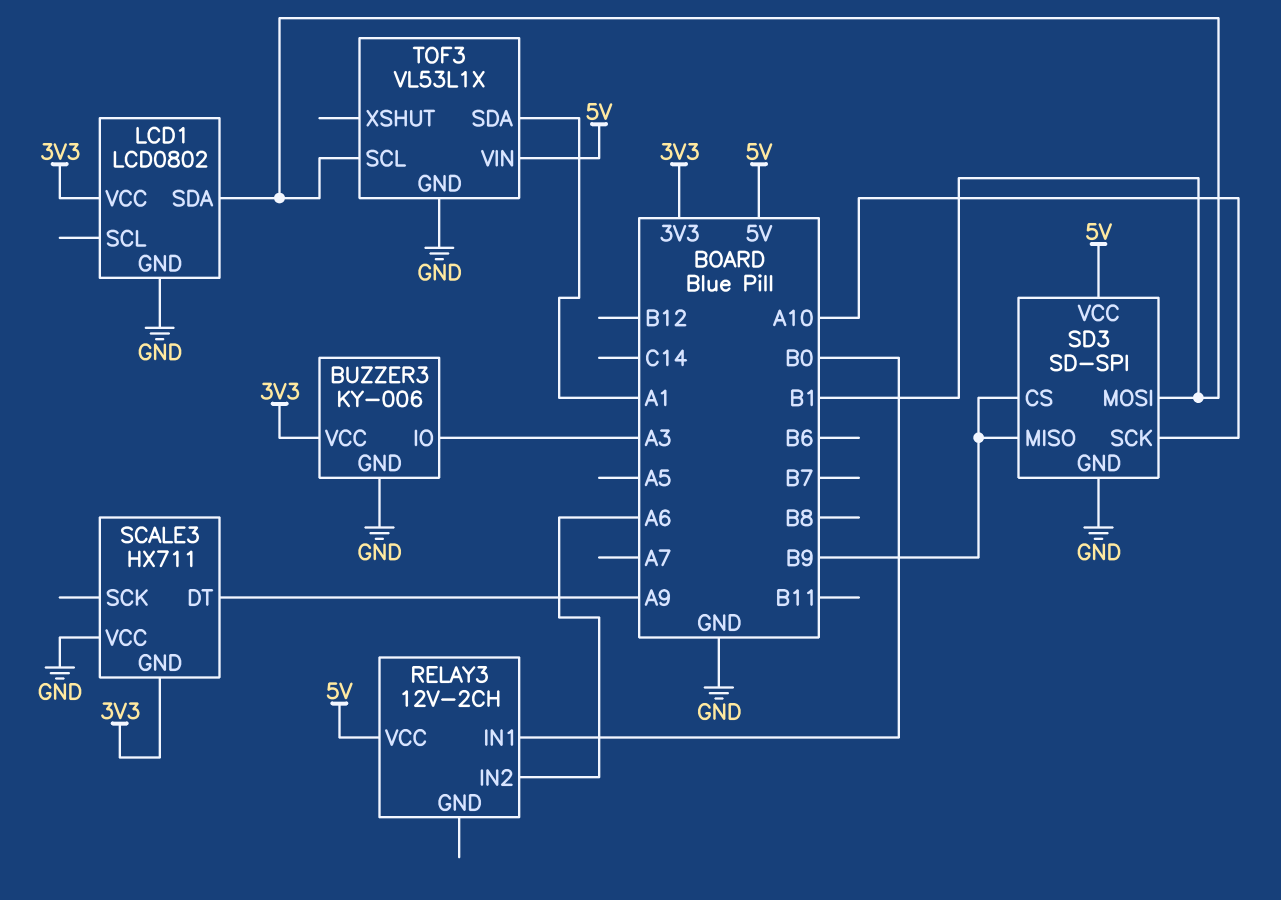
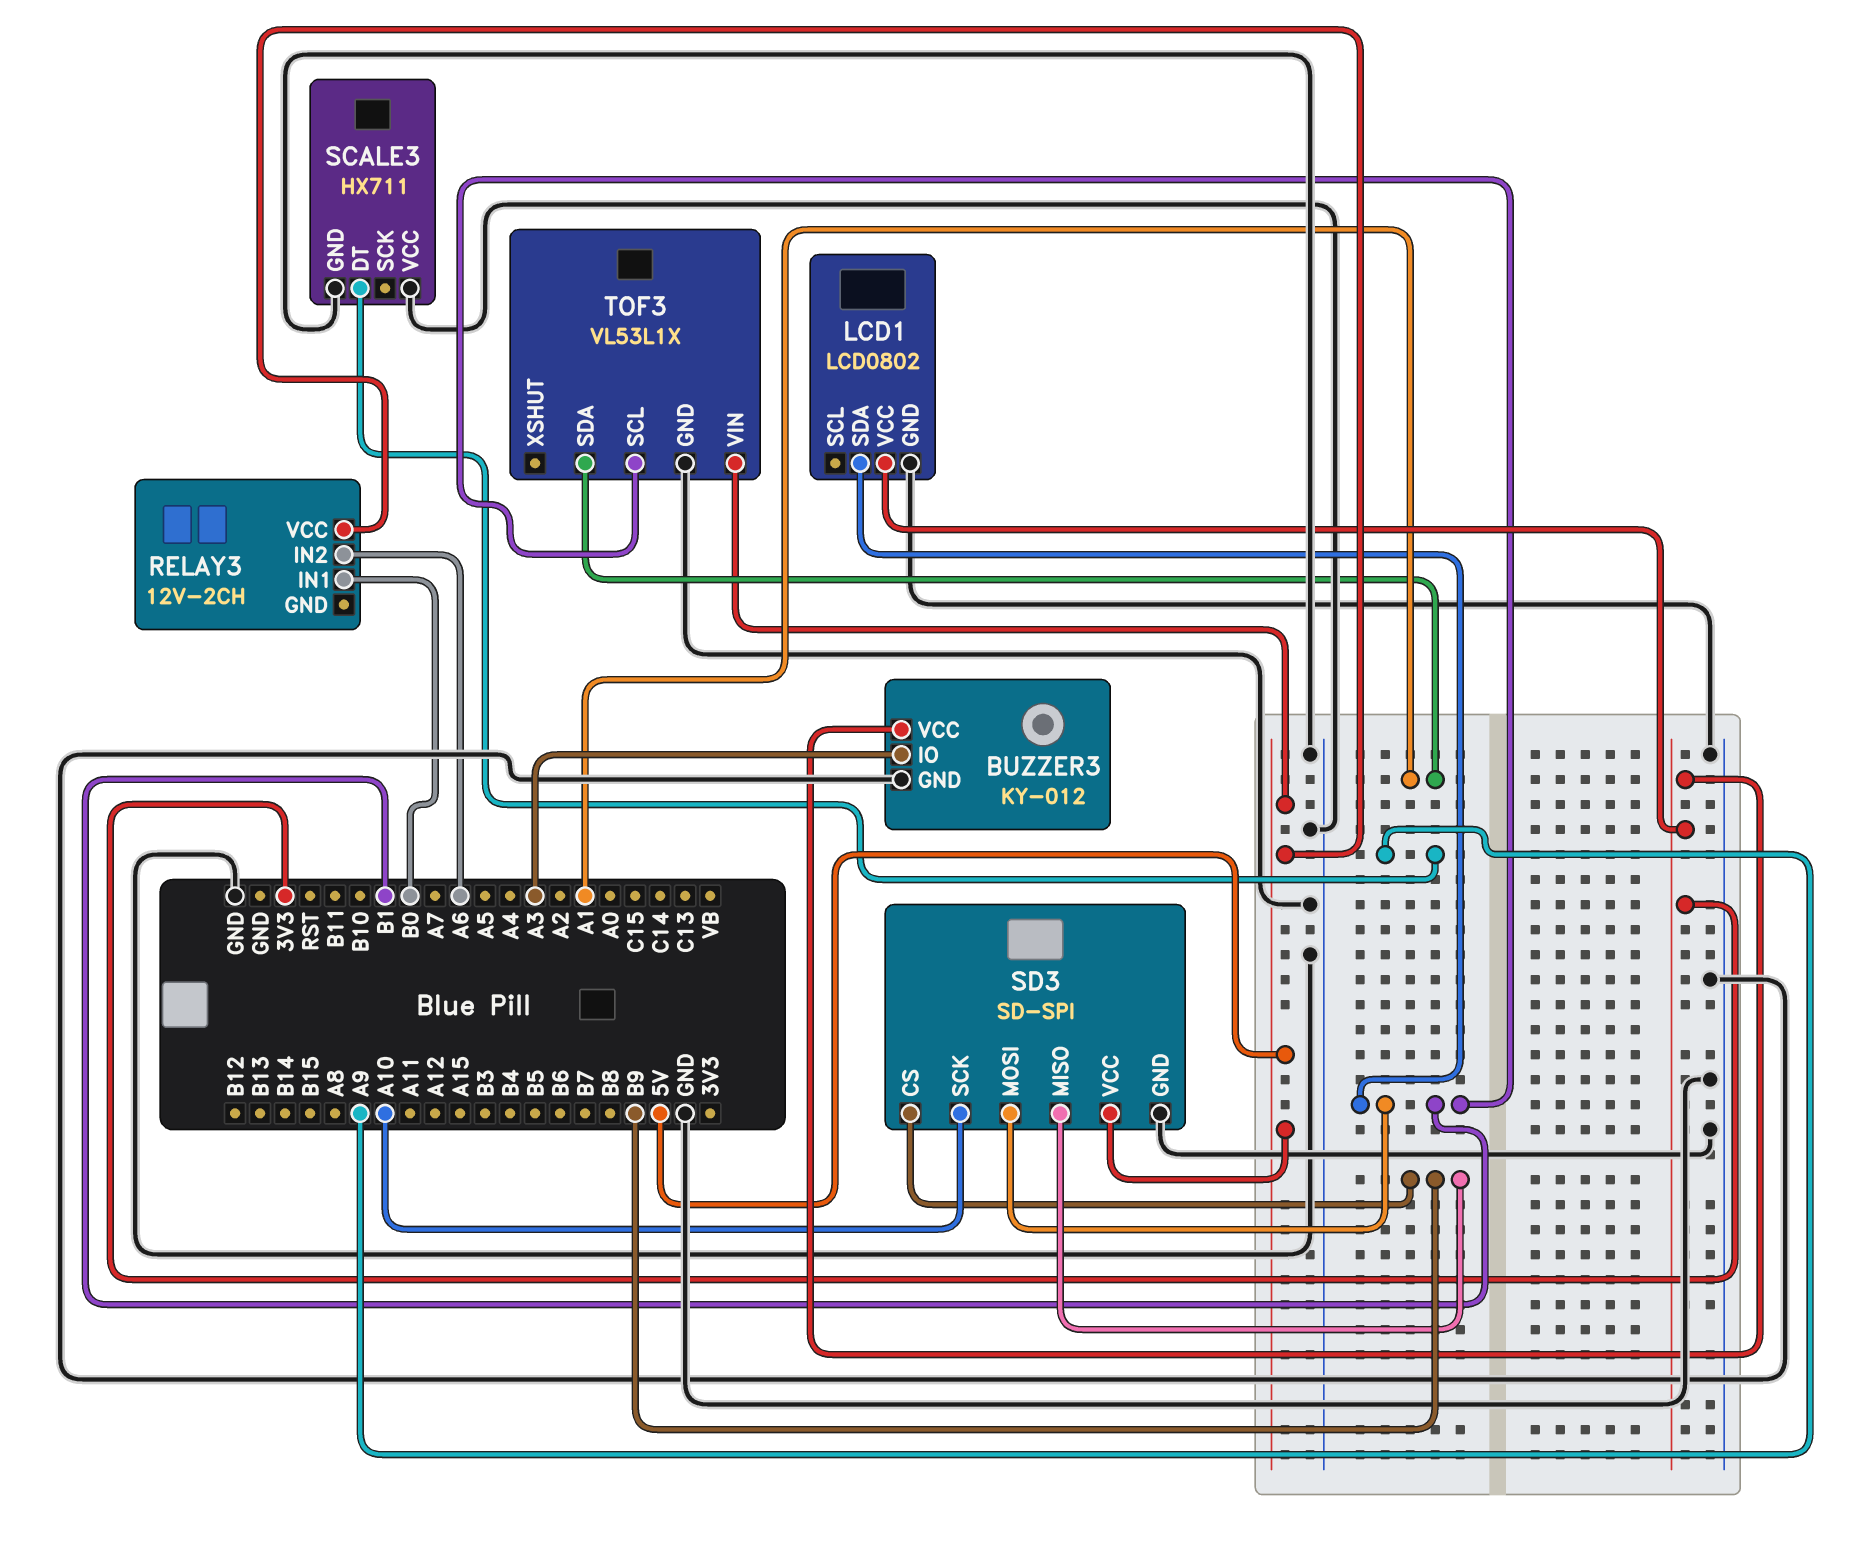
BUZZER3: KY-006 -> KY-012
SCALE3 pin GND: 3V3 -> GND

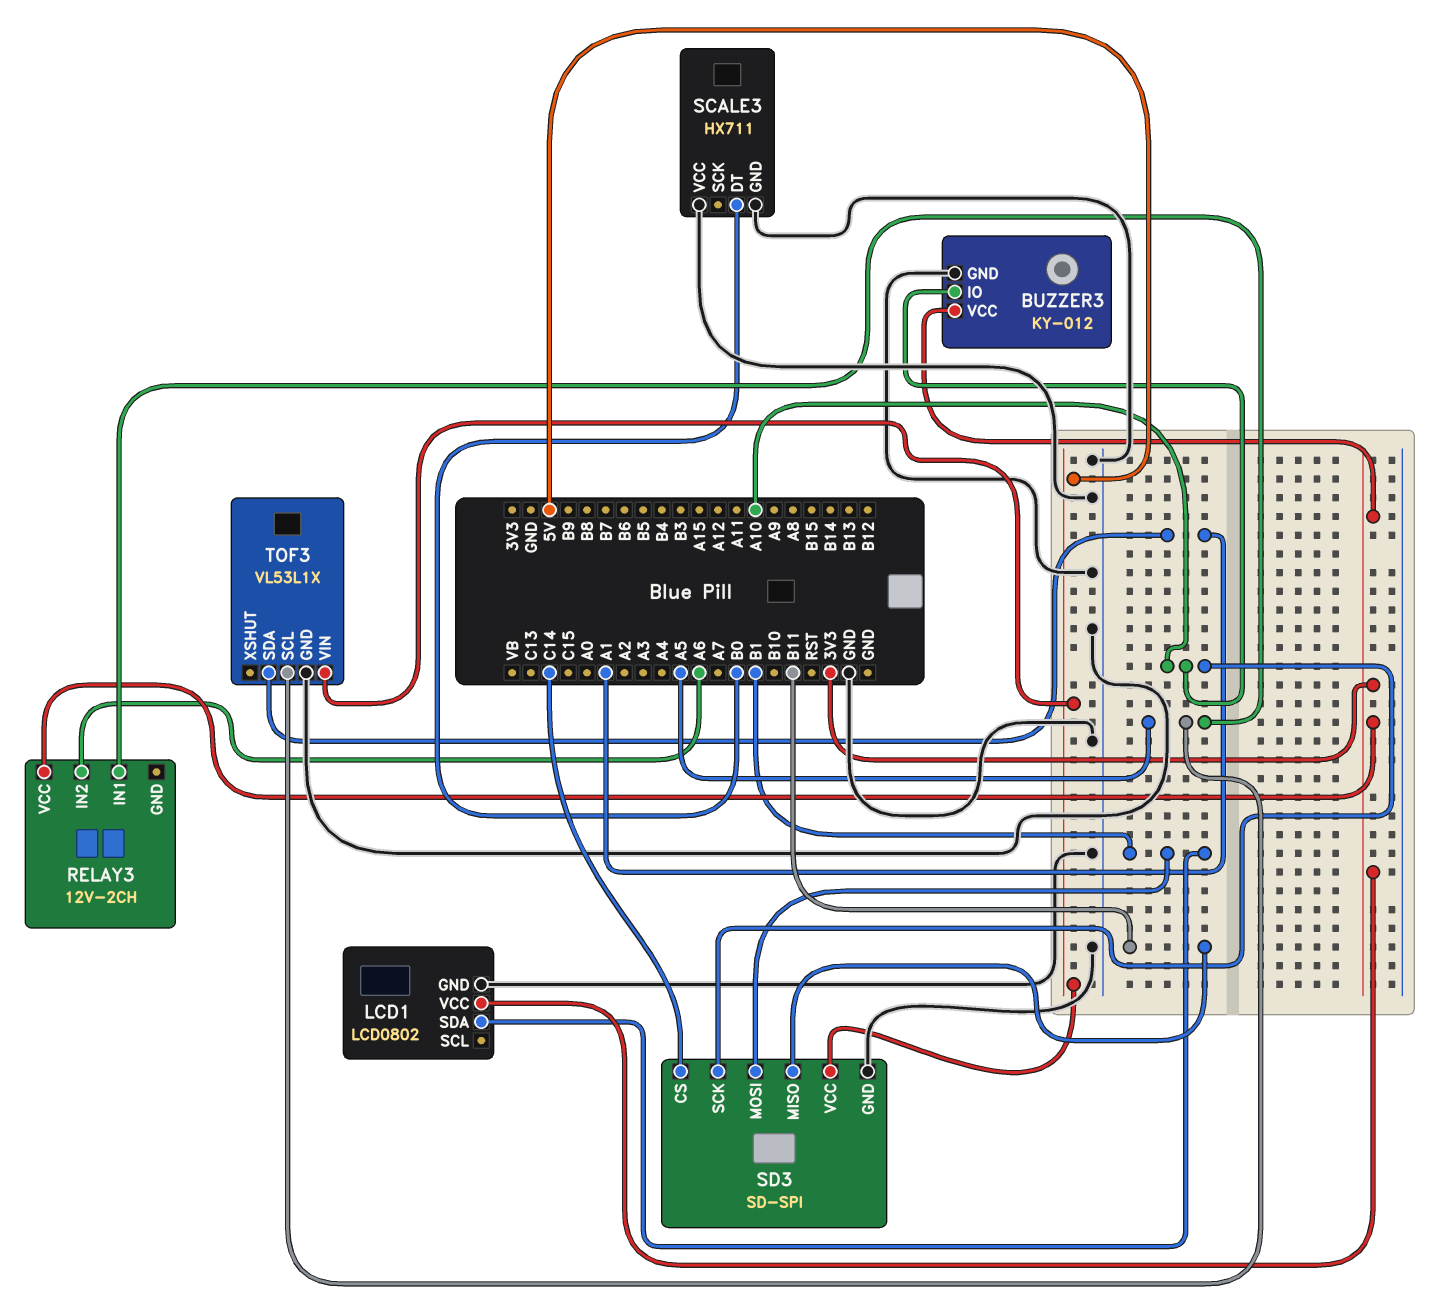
BUZZER3 pin IO: A3 -> A10
RELAY3 pin IN1: B0 -> A5
RELAY3 pin VCC: 5V -> 3V3
SCALE3 pin DT: A9 -> B0
SD3 pin CS: B9 -> C14
SD3 pin MISO: B9 -> B11
TOF3 pin SCL: B1 -> A5

